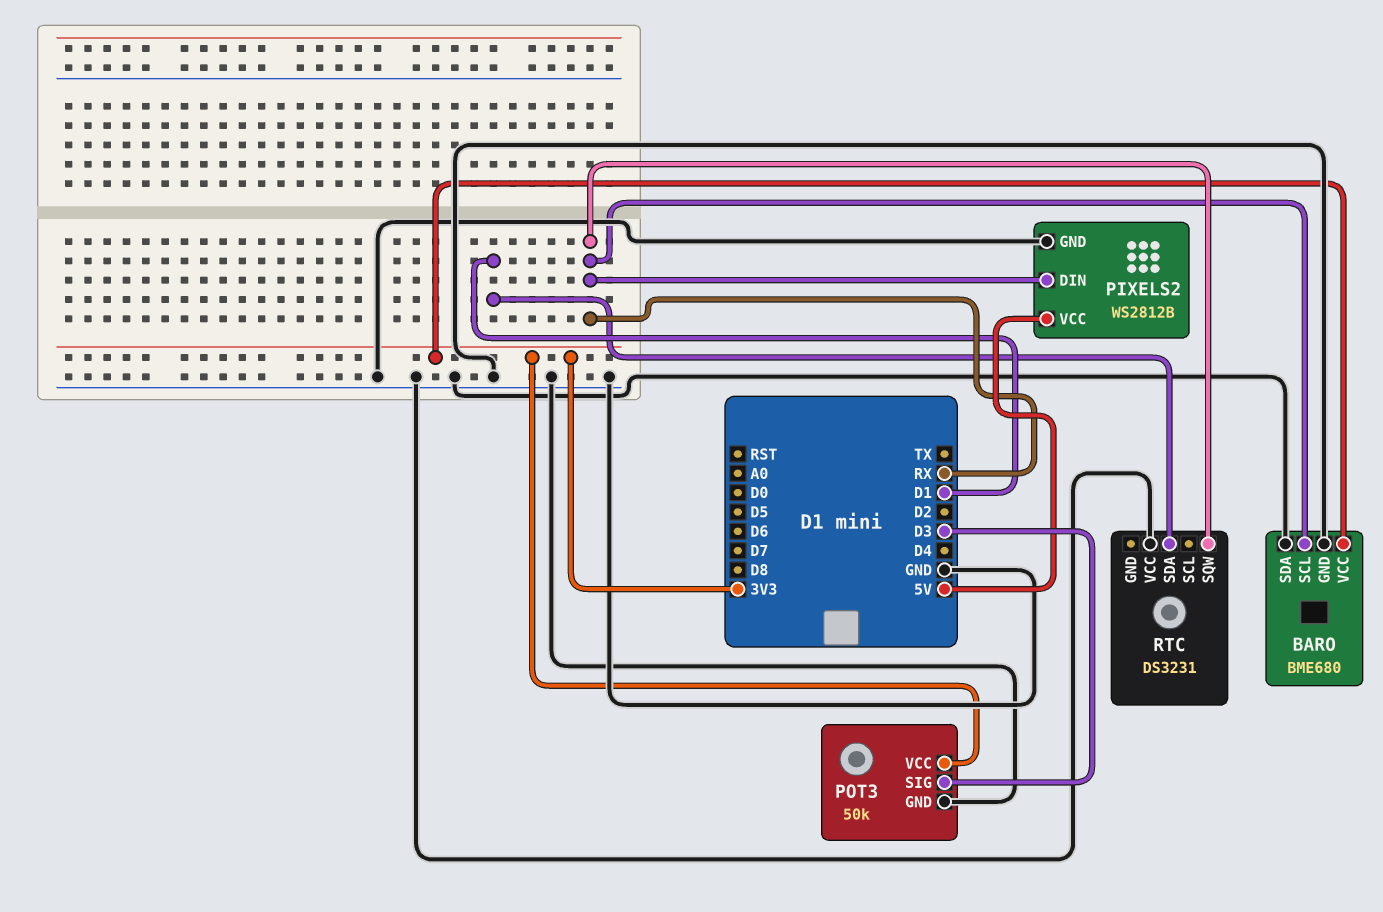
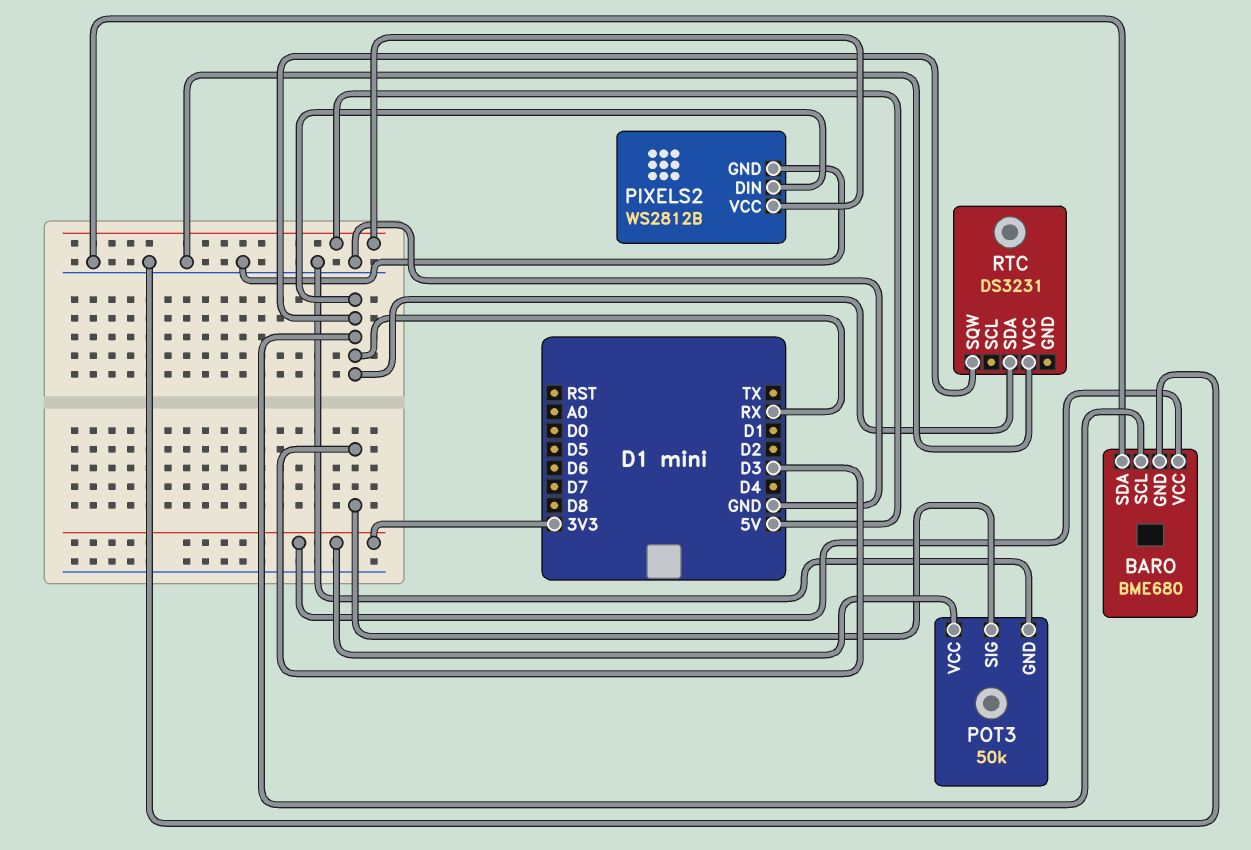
RTC pin SDA: D1 -> RX

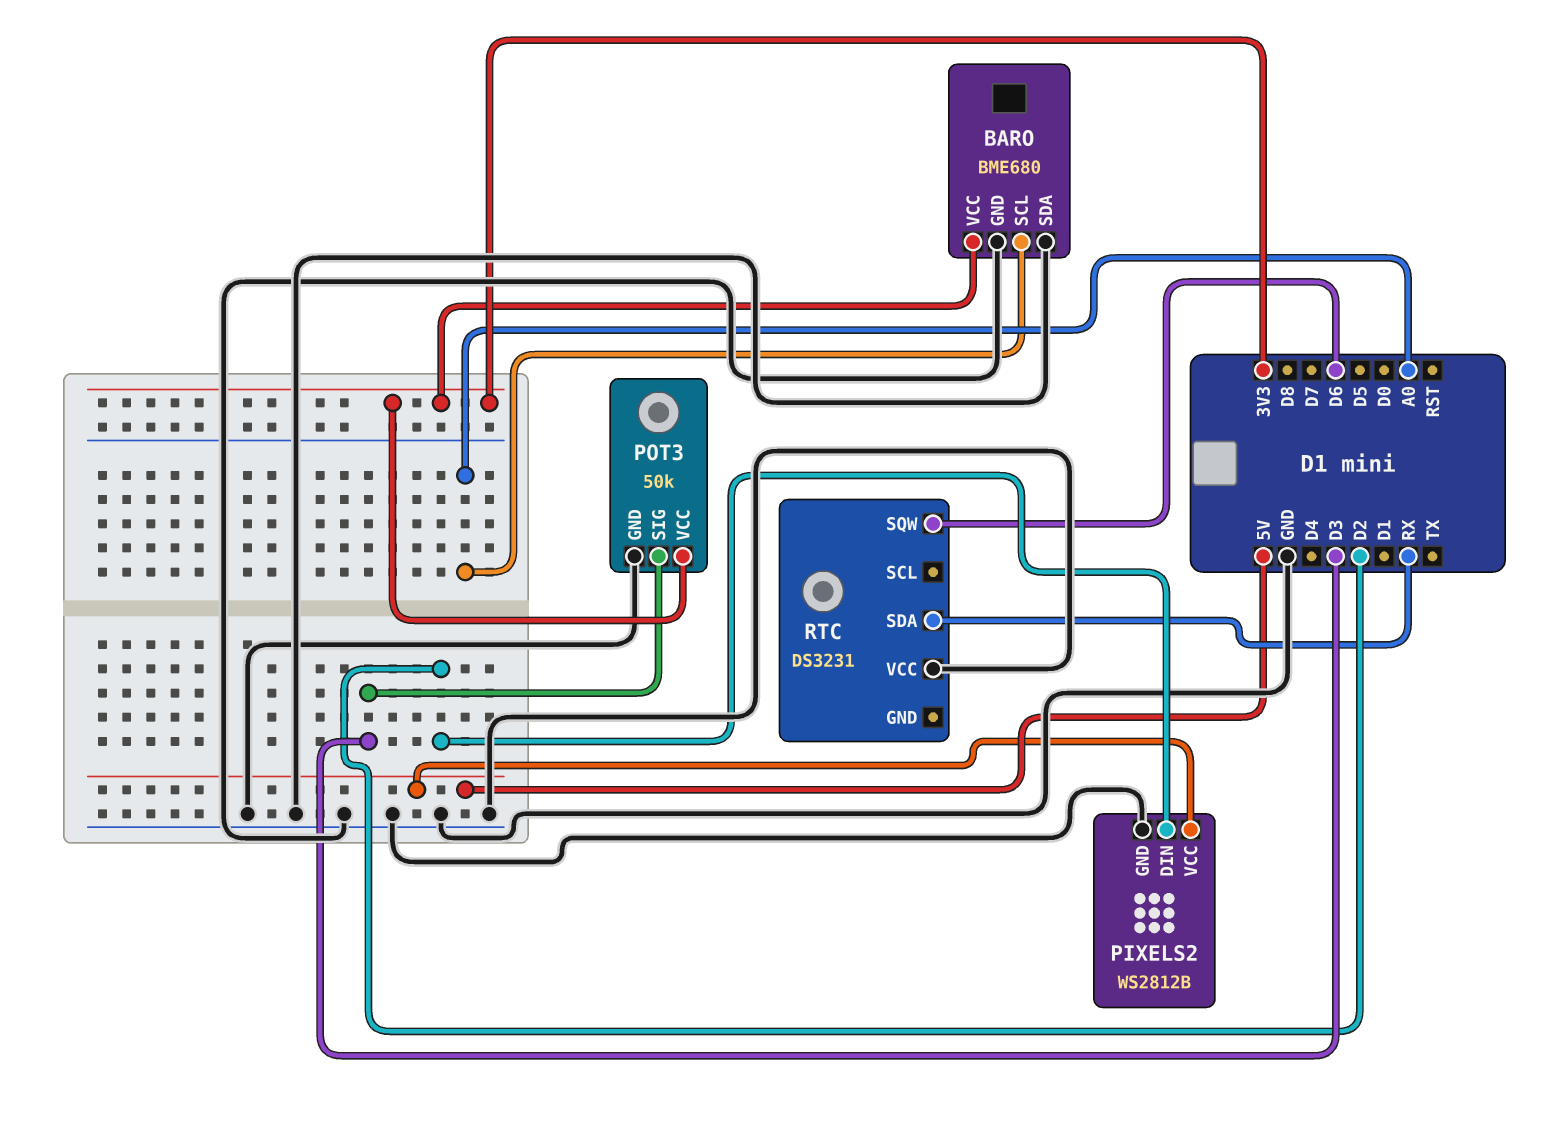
BARO pin SCL: RX -> A0
PIXELS2 pin DIN: RX -> D2
RTC pin SQW: RX -> D6

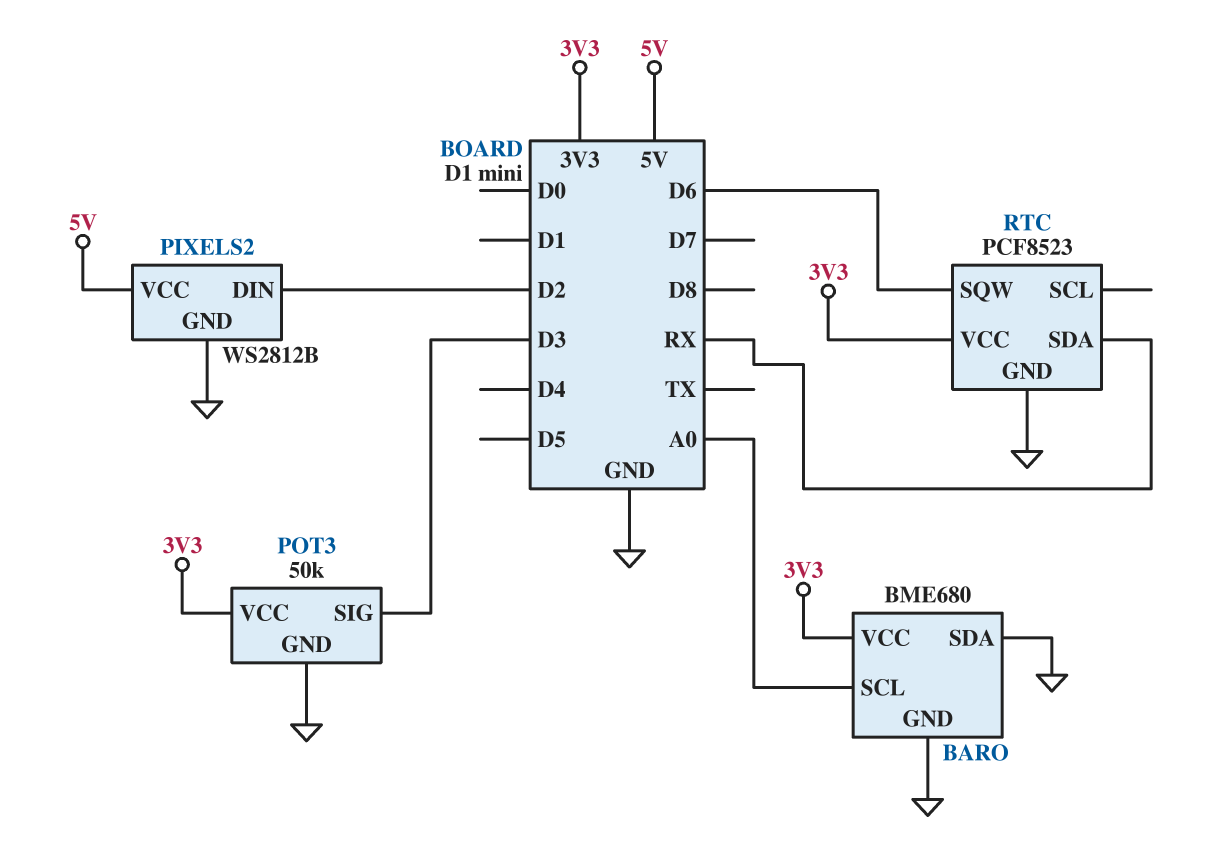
RTC: DS3231 -> PCF8523
RTC pin GND: none -> GND
RTC pin VCC: GND -> 3V3

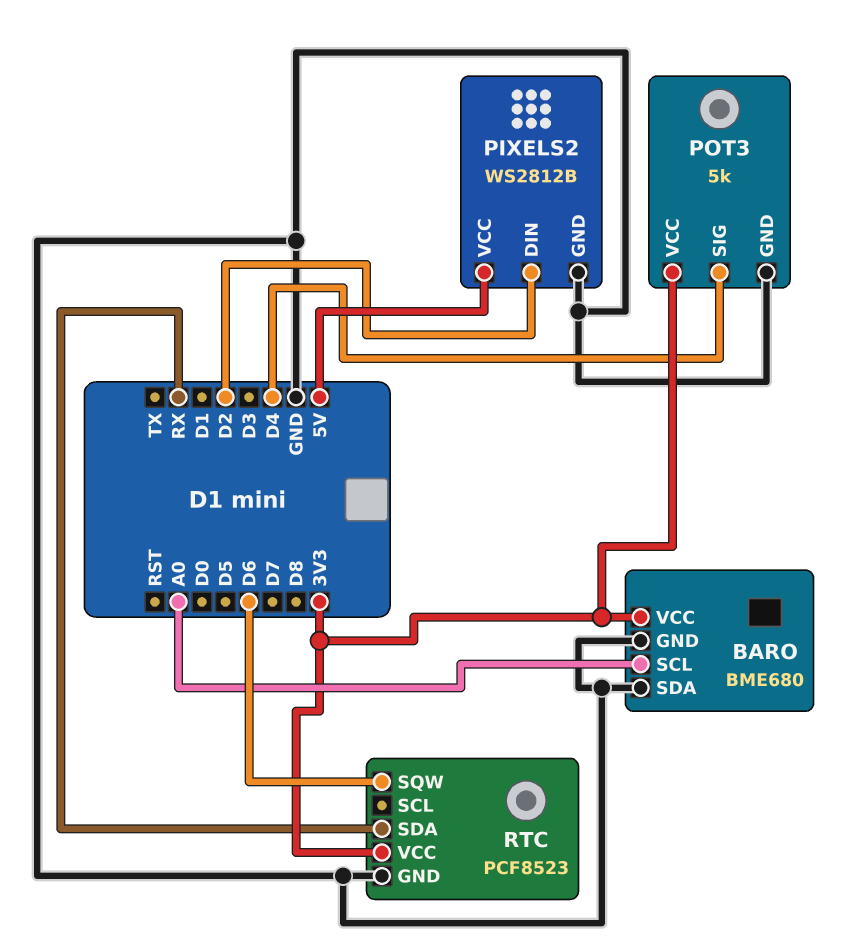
POT3: 50k -> 5k
POT3 pin SIG: D3 -> D4

